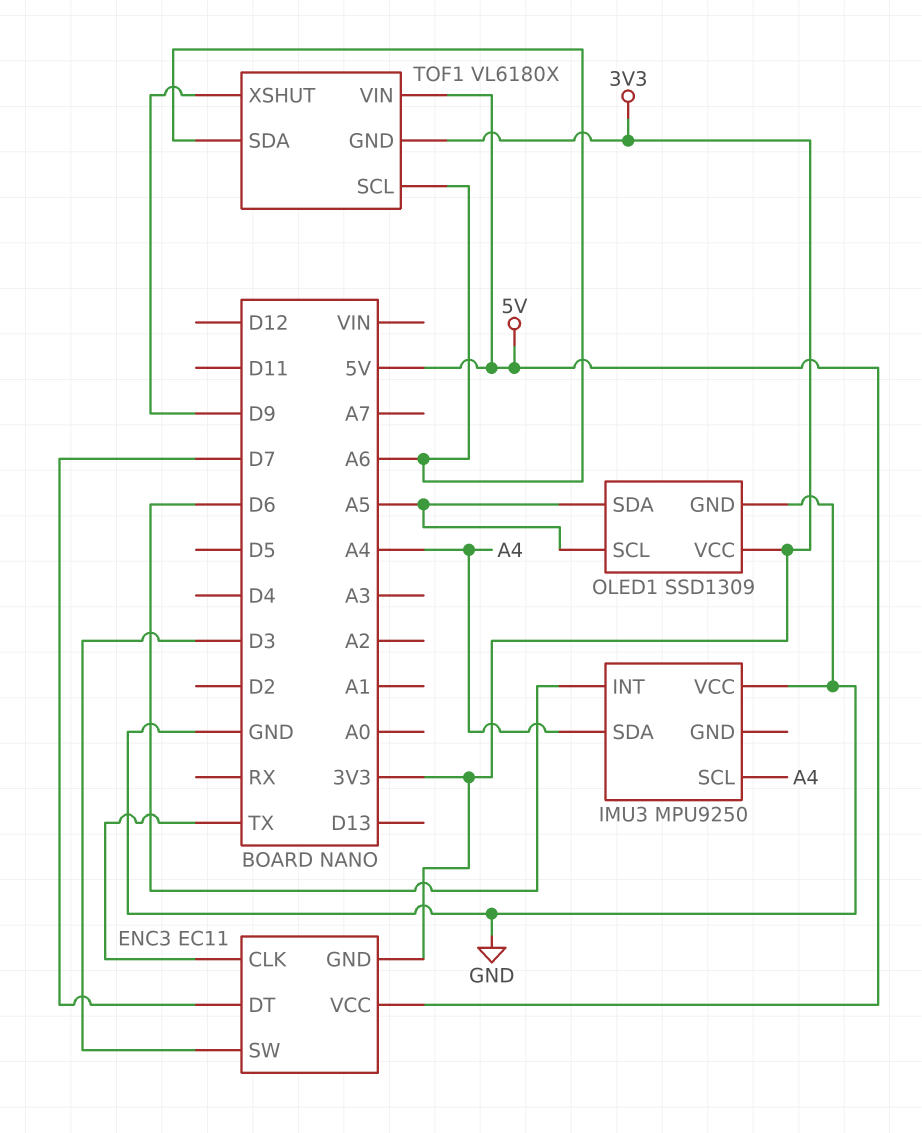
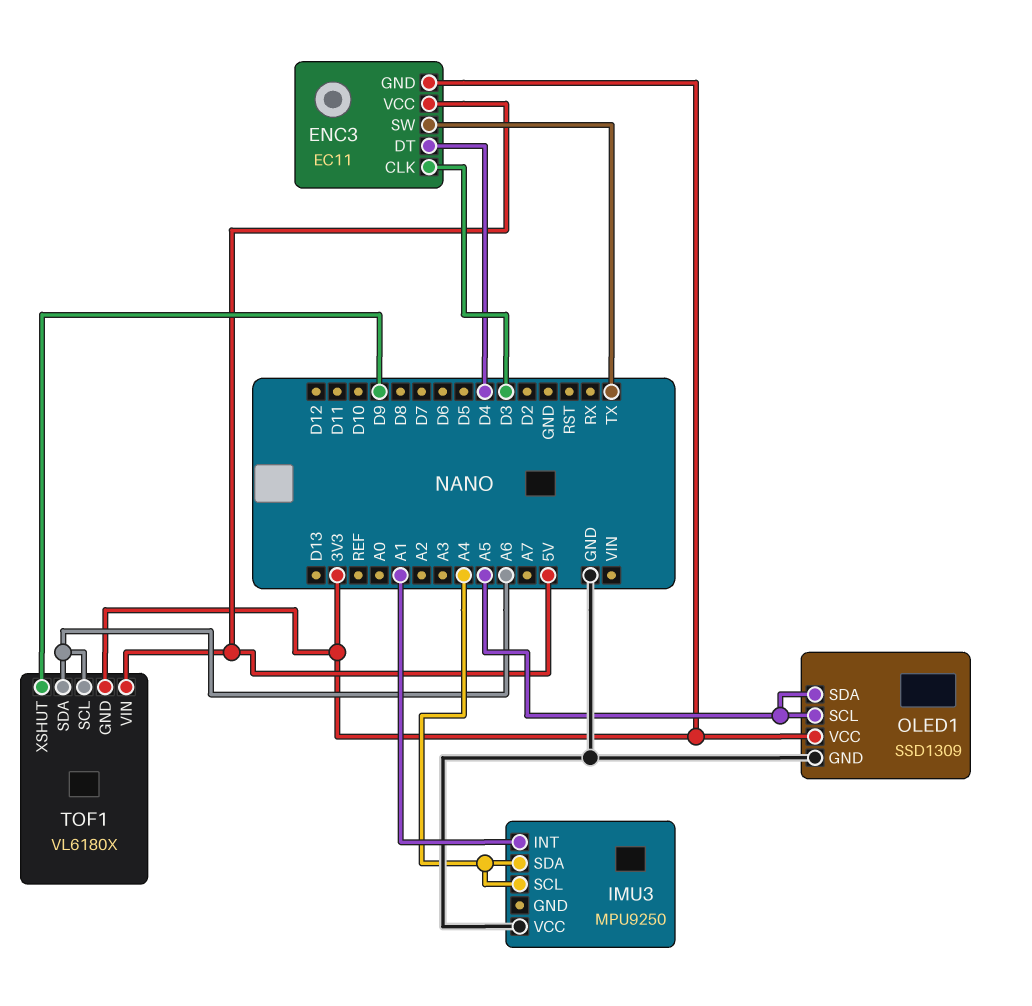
ENC3 pin CLK: TX -> D3
ENC3 pin DT: D7 -> D4
ENC3 pin SW: D3 -> TX
IMU3 pin INT: D6 -> A1

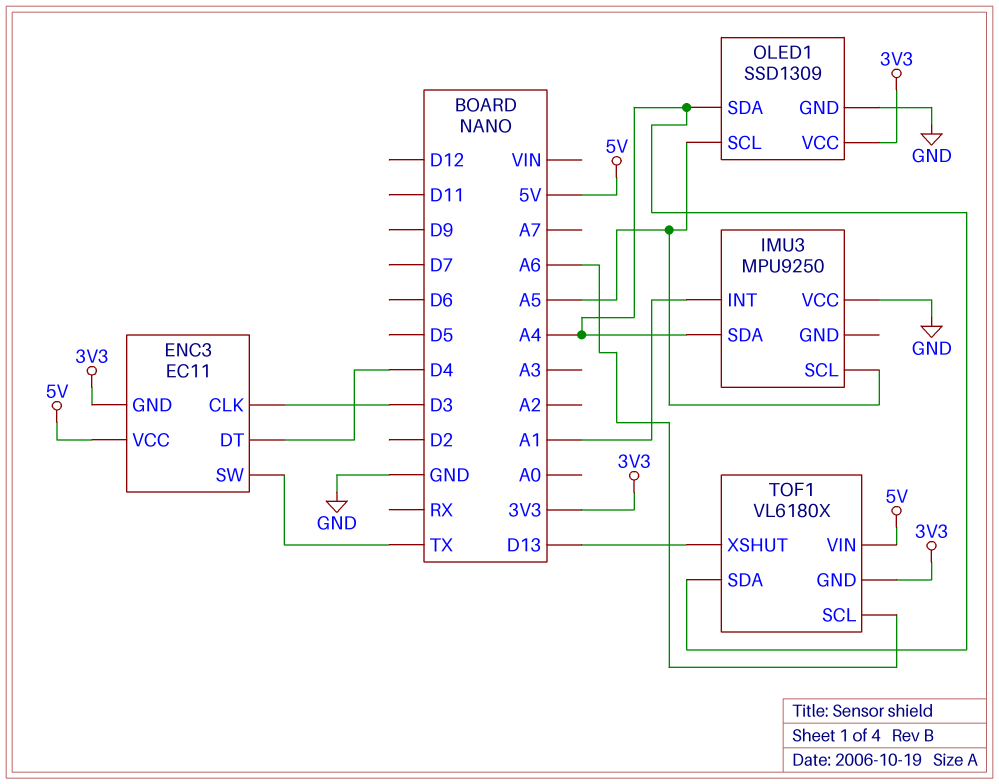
IMU3 pin SCL: A4 -> A5
OLED1 pin SDA: A5 -> A4
TOF1 pin SDA: A6 -> A4
TOF1 pin XSHUT: D9 -> D13

